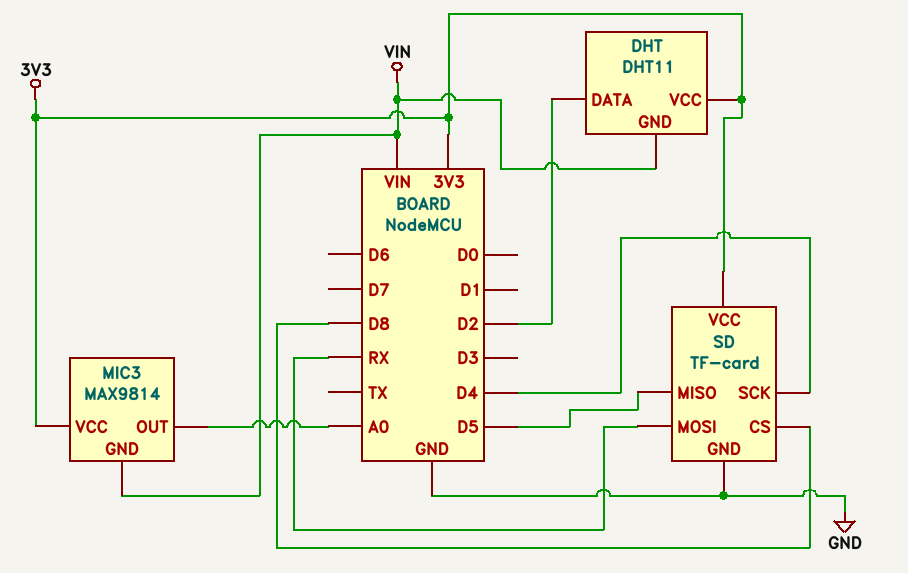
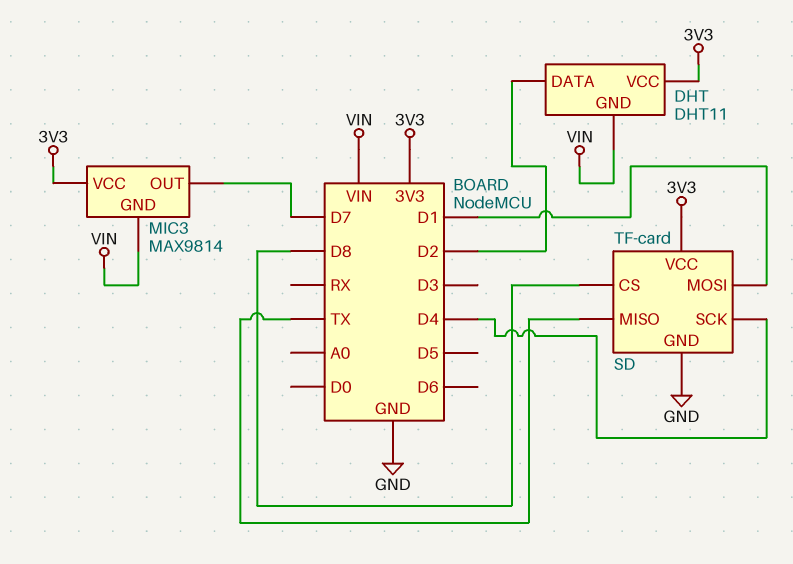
MIC3 pin OUT: A0 -> D7
SD pin MISO: D5 -> TX
SD pin MOSI: RX -> D1

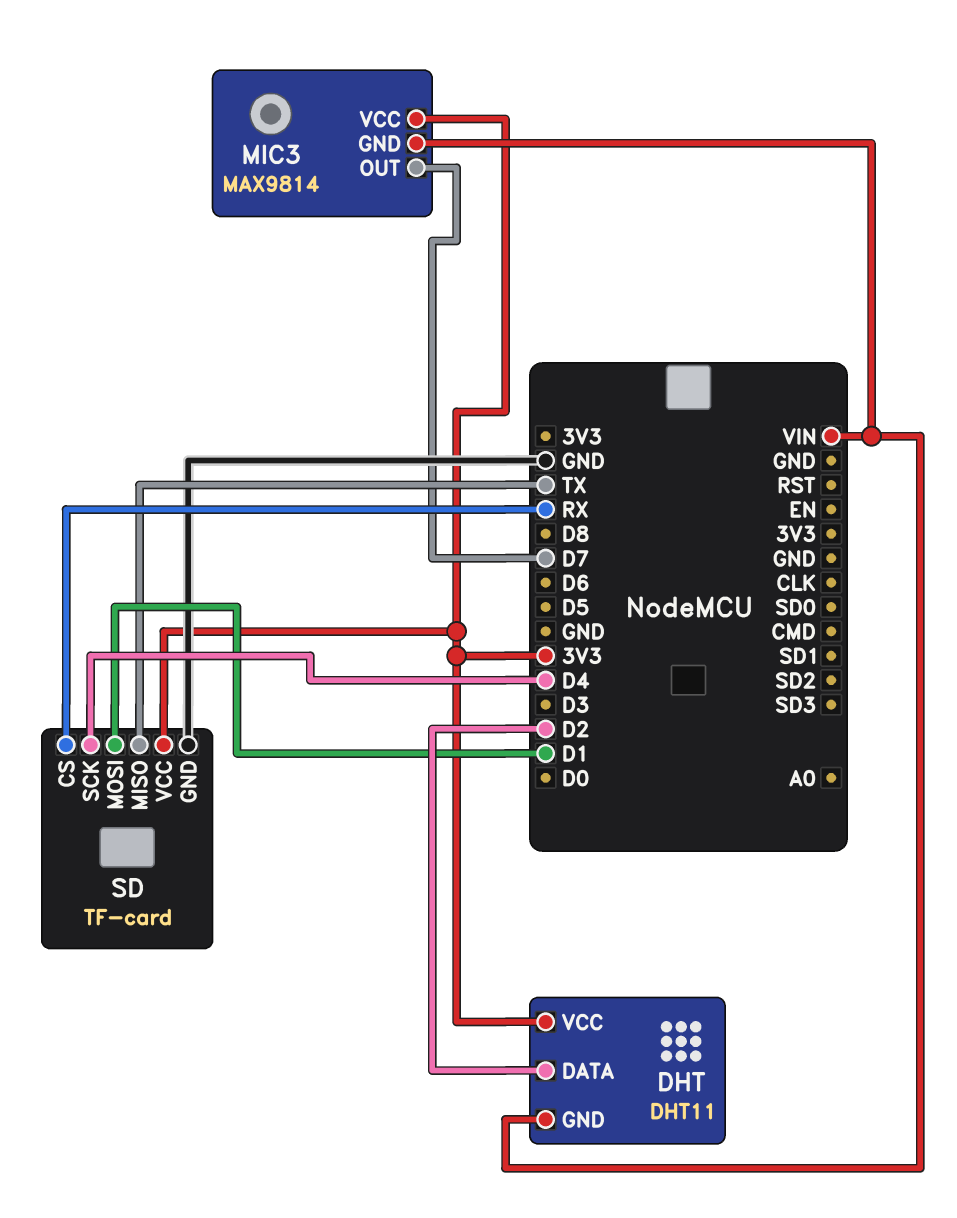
SD pin CS: D8 -> RX

